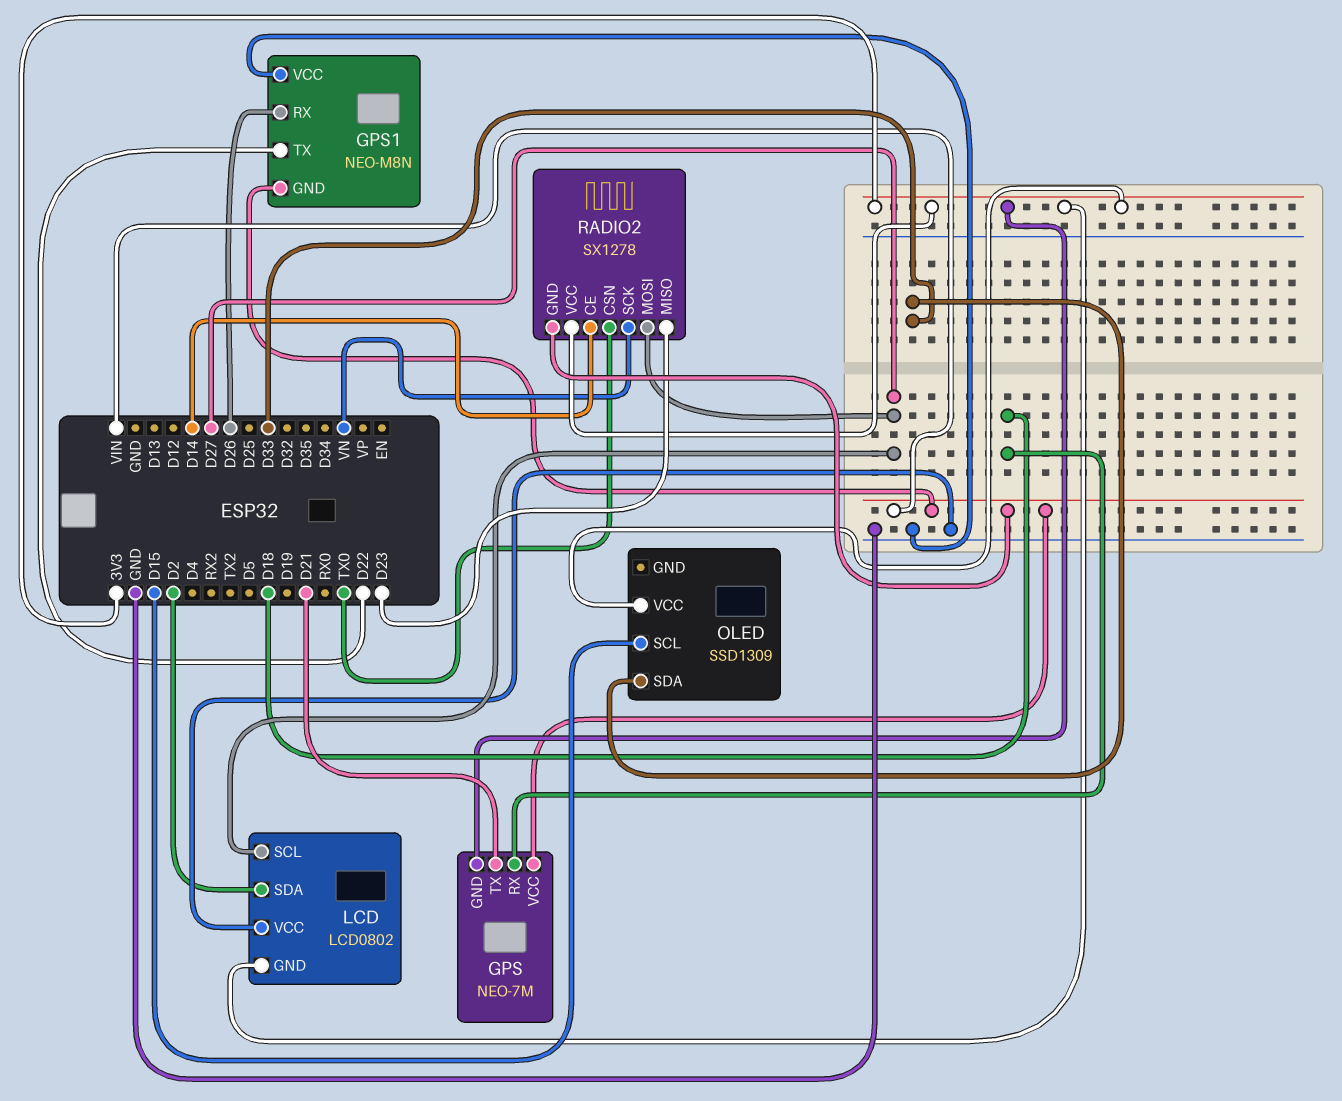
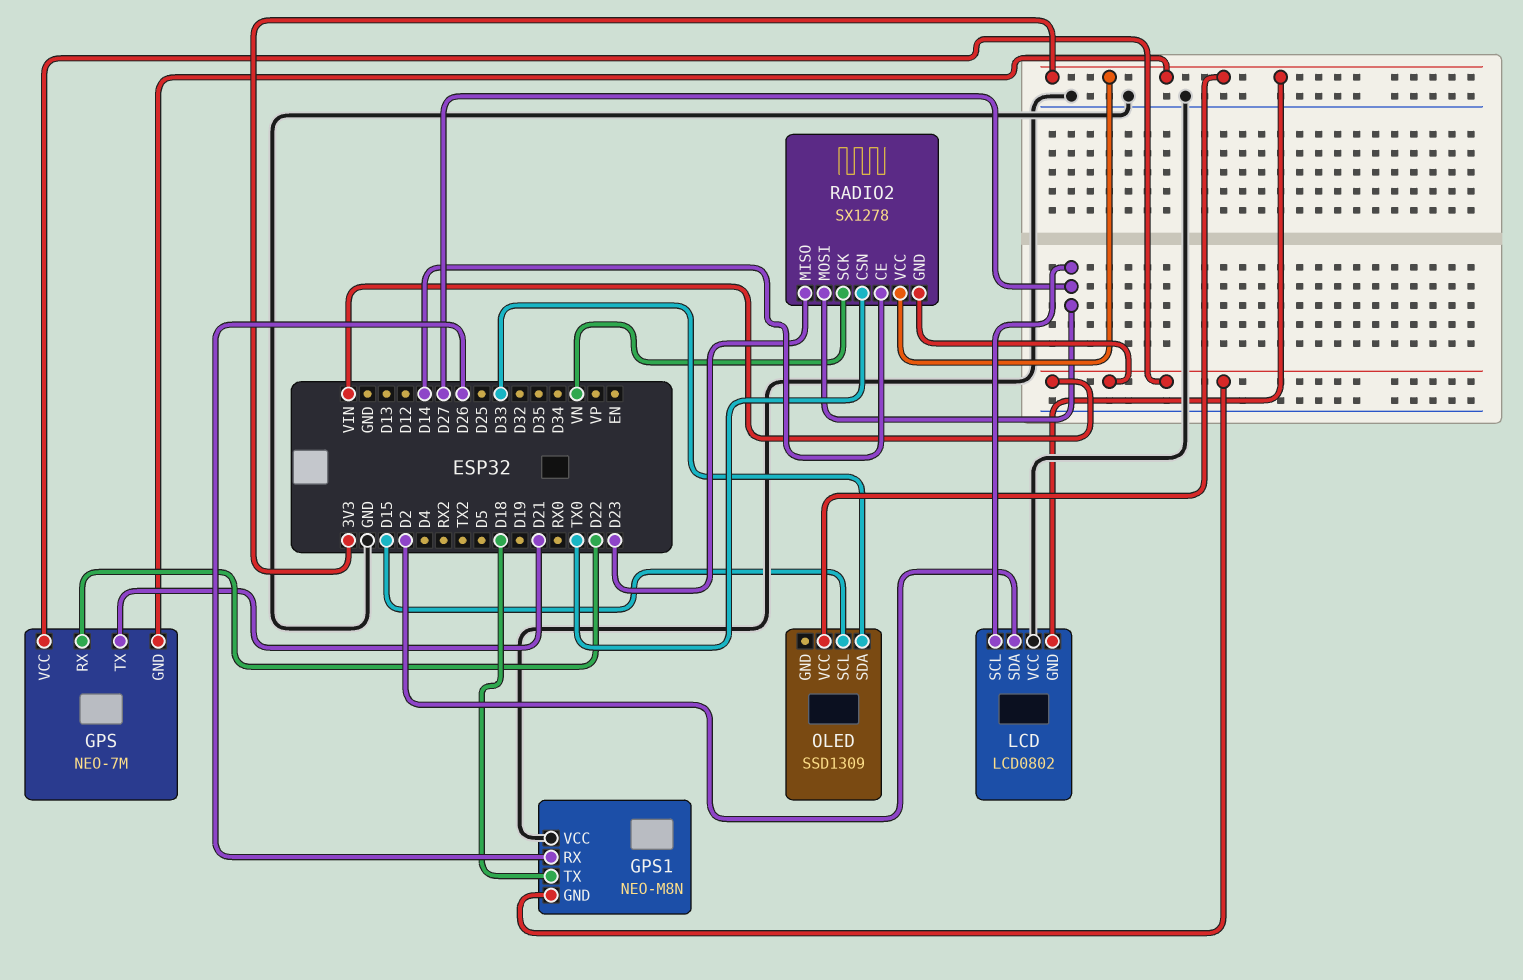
GPS pin RX: D18 -> D22
GPS1 pin TX: D22 -> D18

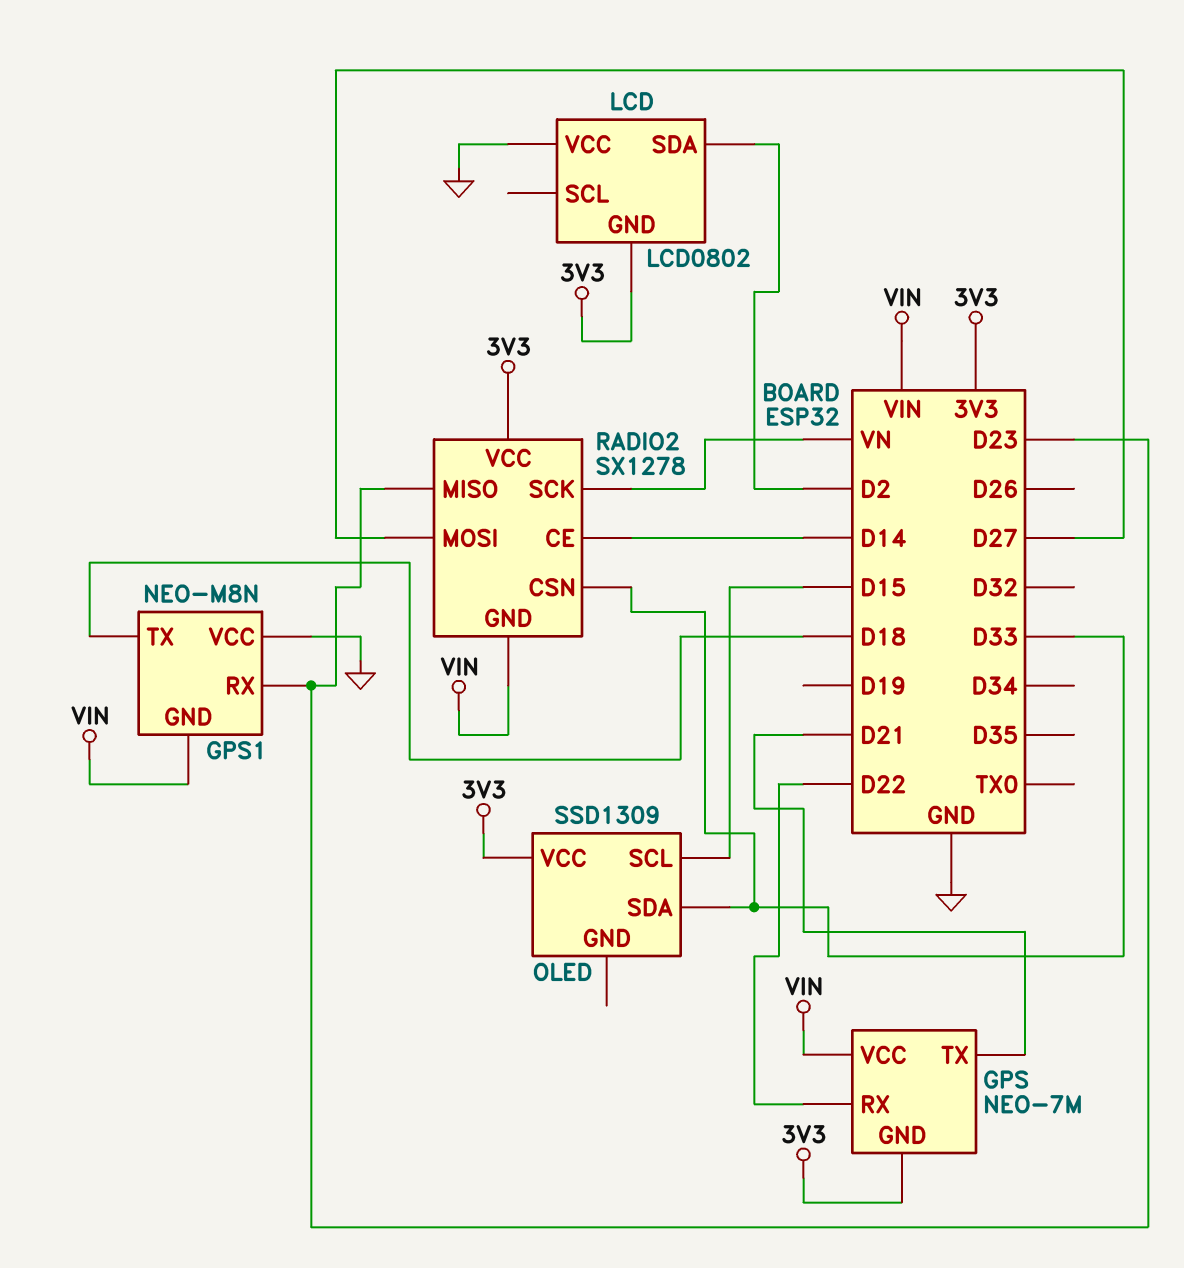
GPS1 pin RX: D26 -> D23
LCD pin SCL: D27 -> none
RADIO2 pin CSN: TX0 -> D33

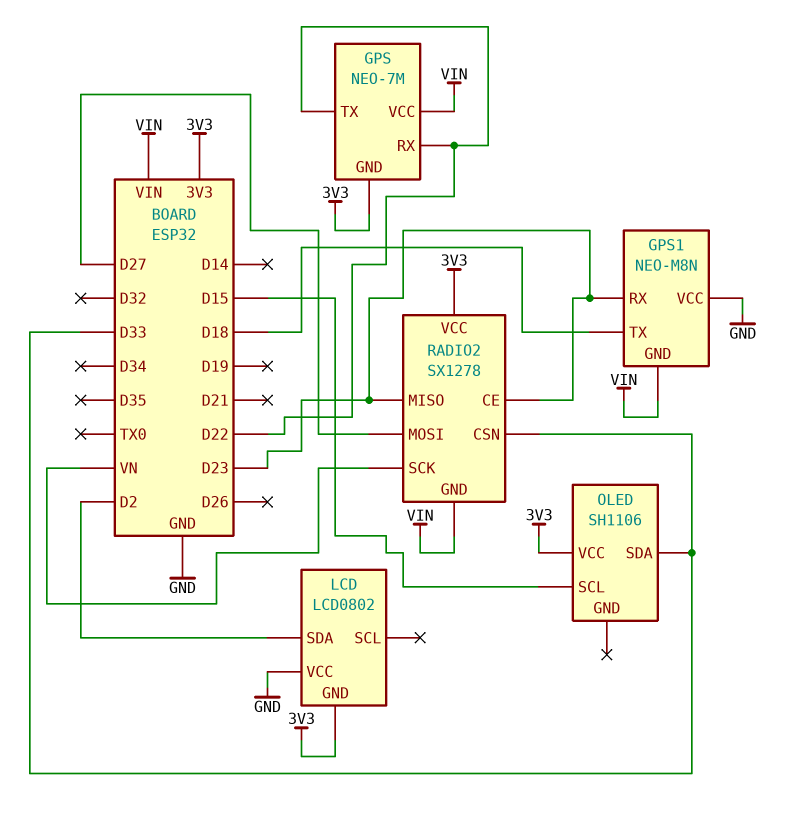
GPS pin TX: D21 -> D22
OLED: SSD1309 -> SH1106
RADIO2 pin CE: D14 -> D23

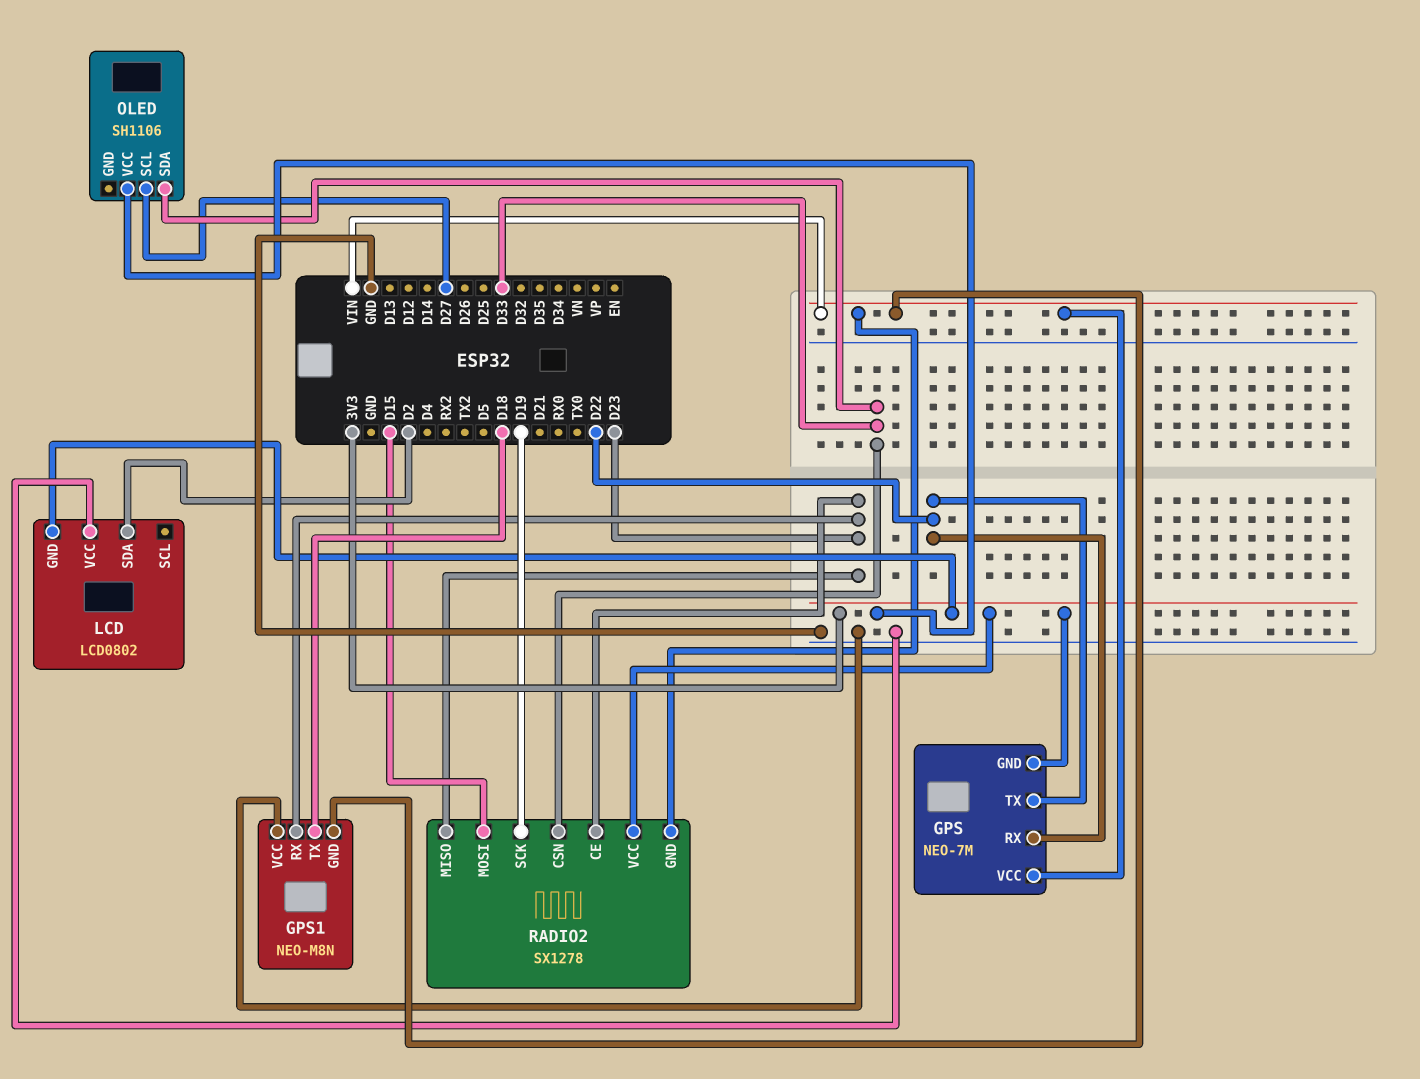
OLED pin SCL: D15 -> D27
RADIO2 pin MOSI: D27 -> D15
RADIO2 pin SCK: VN -> D19

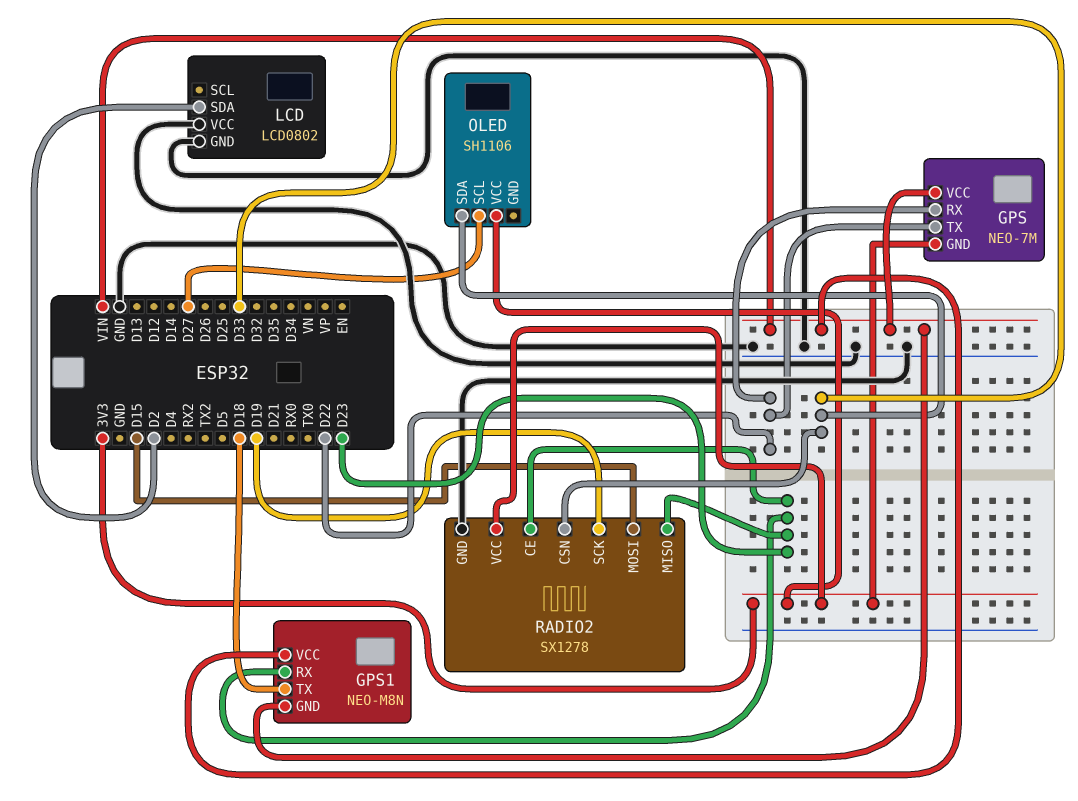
GPS1 pin VCC: GND -> VIN
LCD pin GND: 3V3 -> GND
RADIO2 pin GND: VIN -> GND

